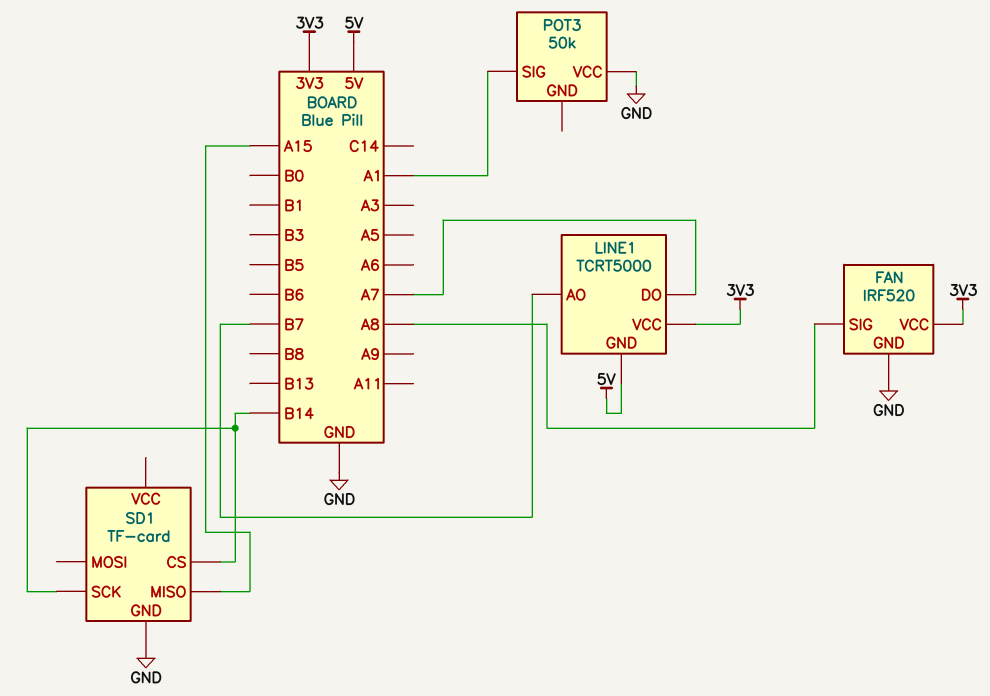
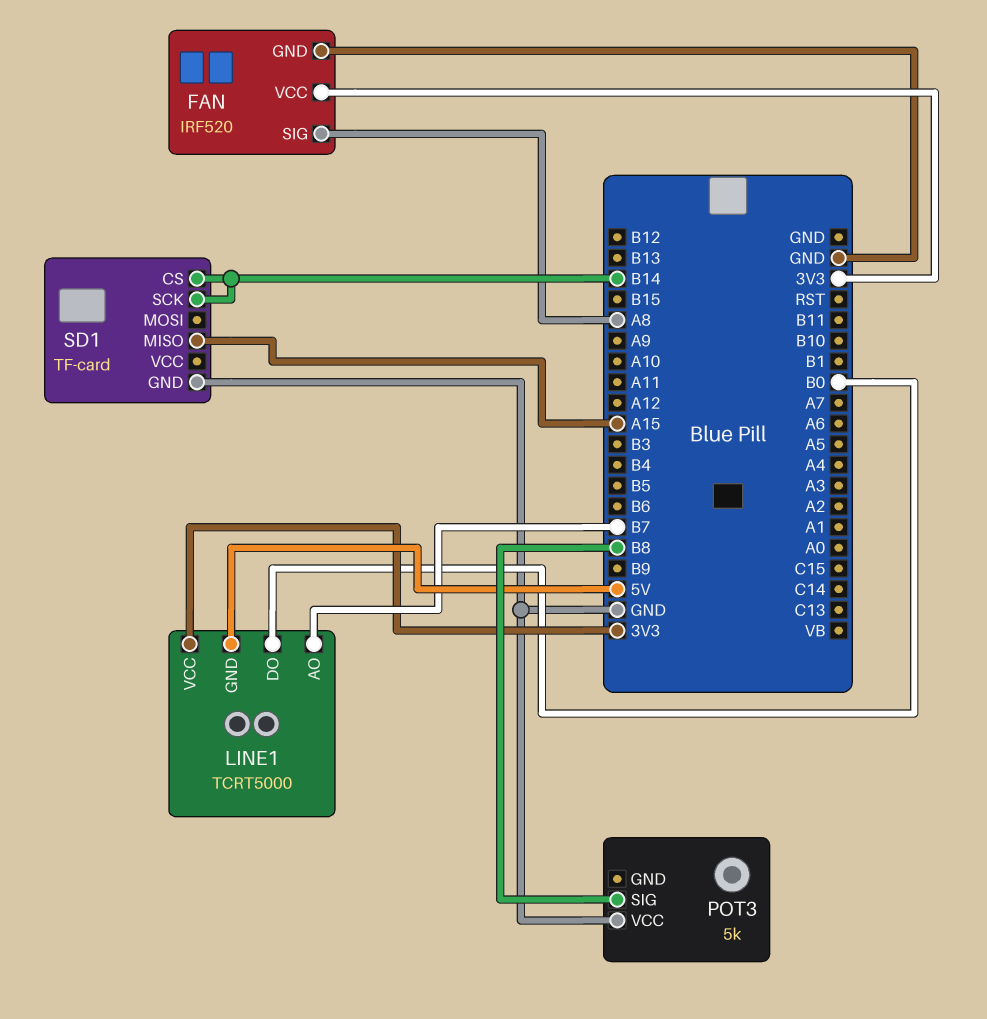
LINE1 pin DO: A7 -> B0
POT3: 50k -> 5k
POT3 pin SIG: A1 -> B8

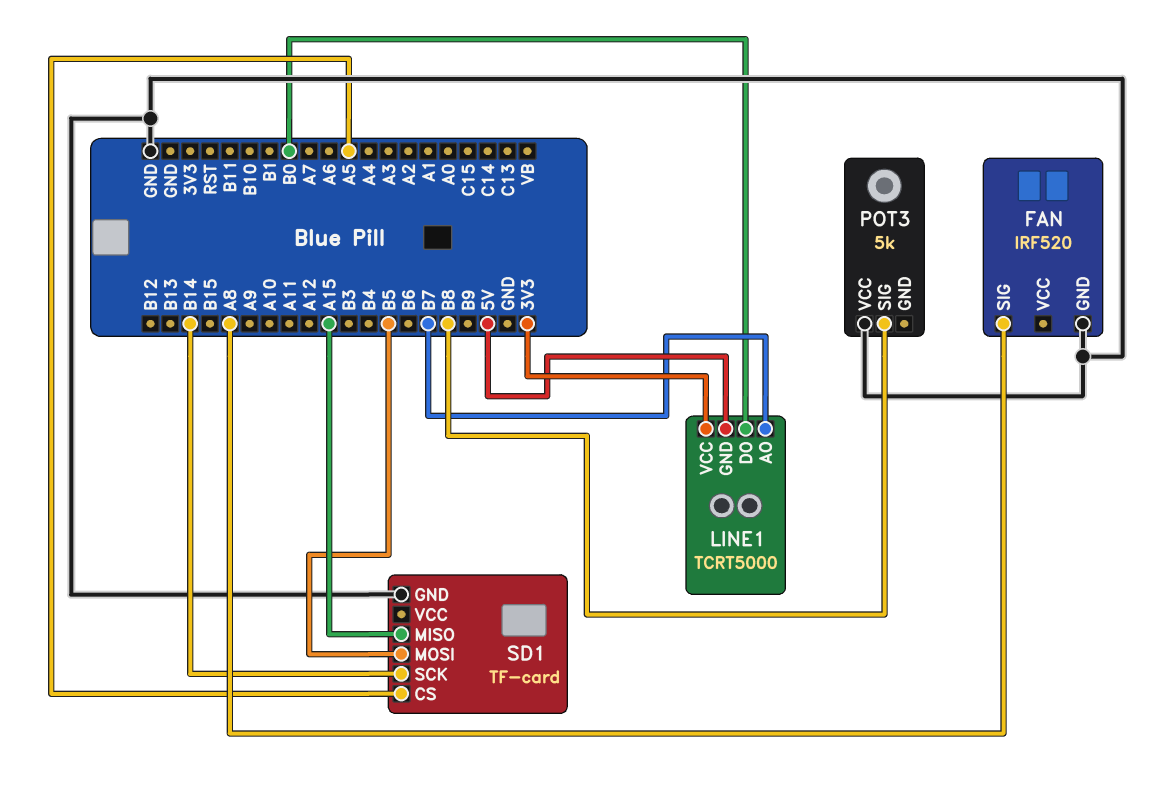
FAN pin VCC: 3V3 -> none
SD1 pin CS: B14 -> A5
SD1 pin MOSI: none -> B5

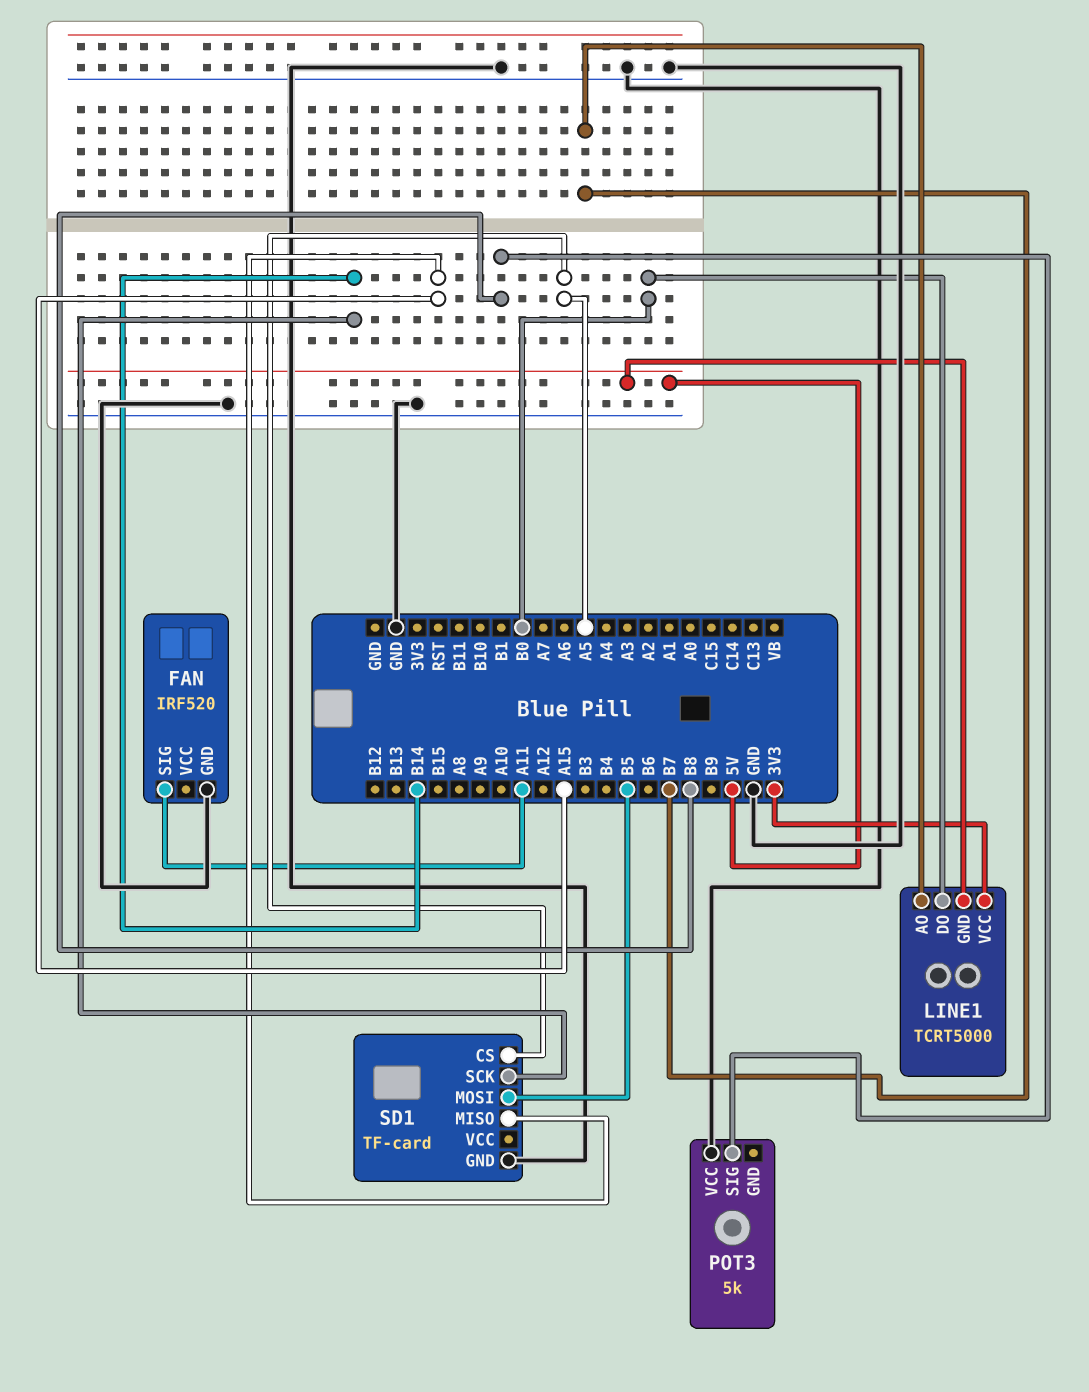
FAN pin SIG: A8 -> A11

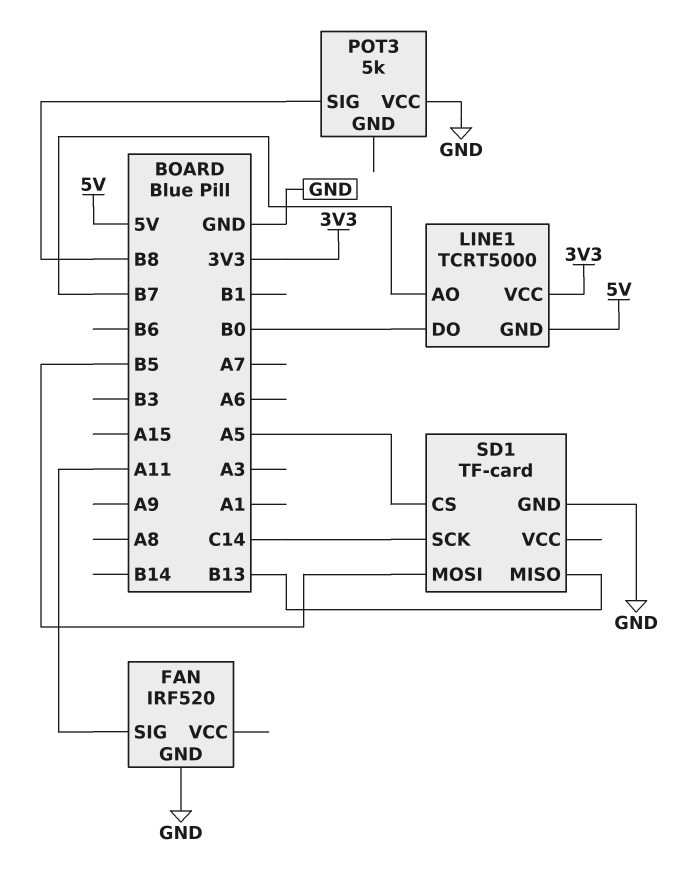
SD1 pin MISO: A15 -> B13
SD1 pin SCK: B14 -> C14

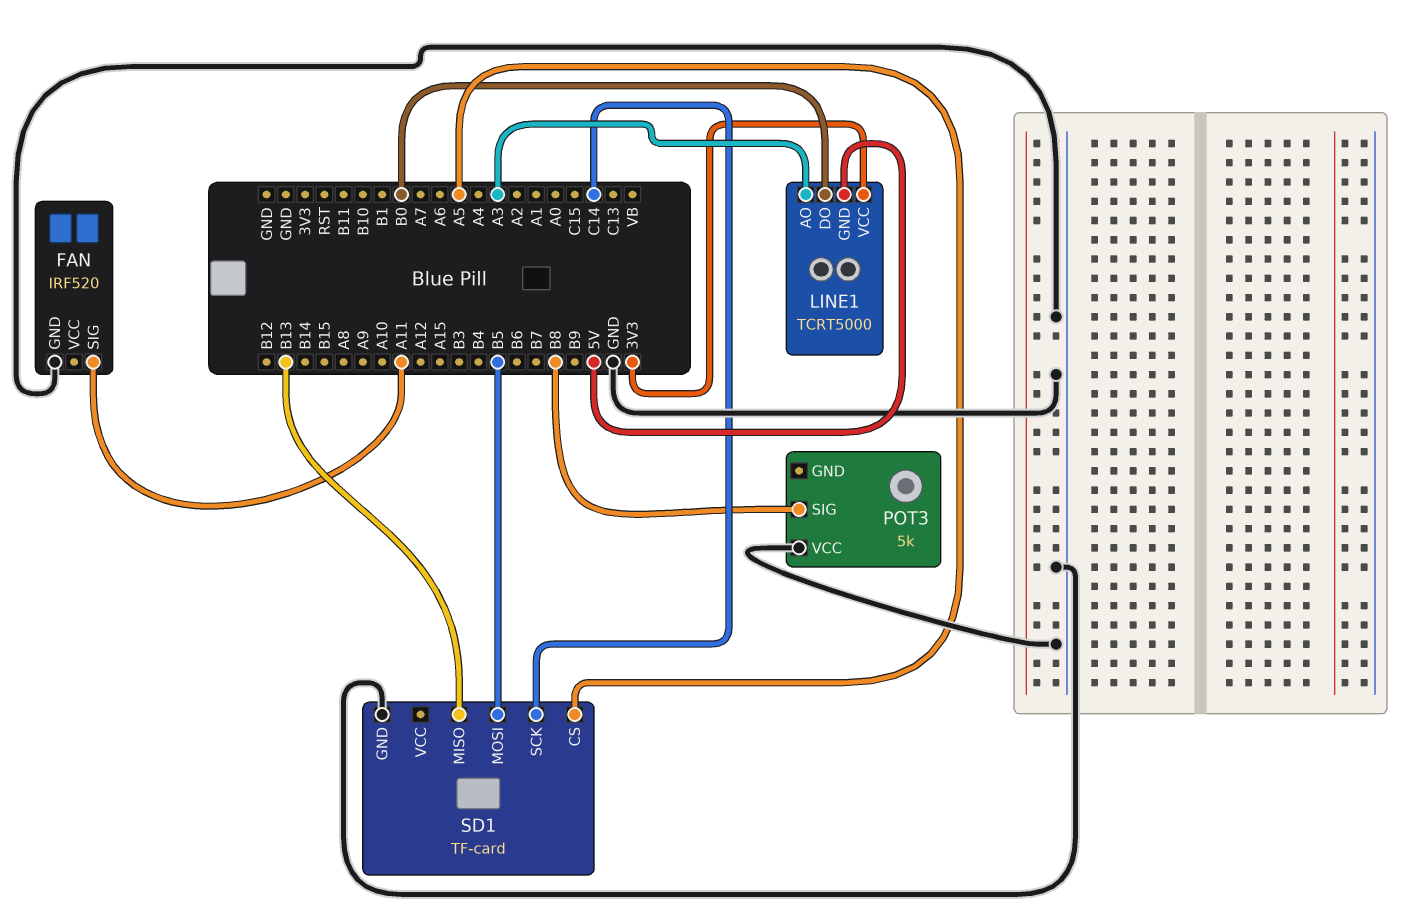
LINE1 pin AO: B7 -> A3

